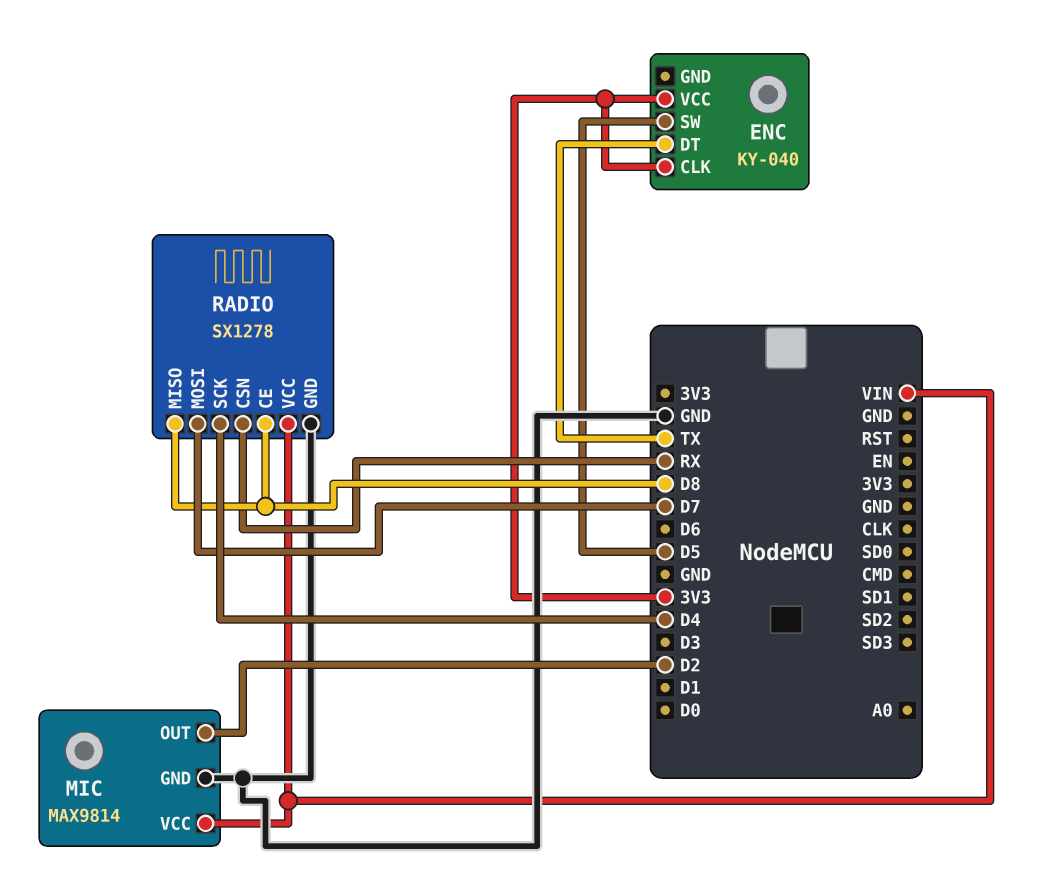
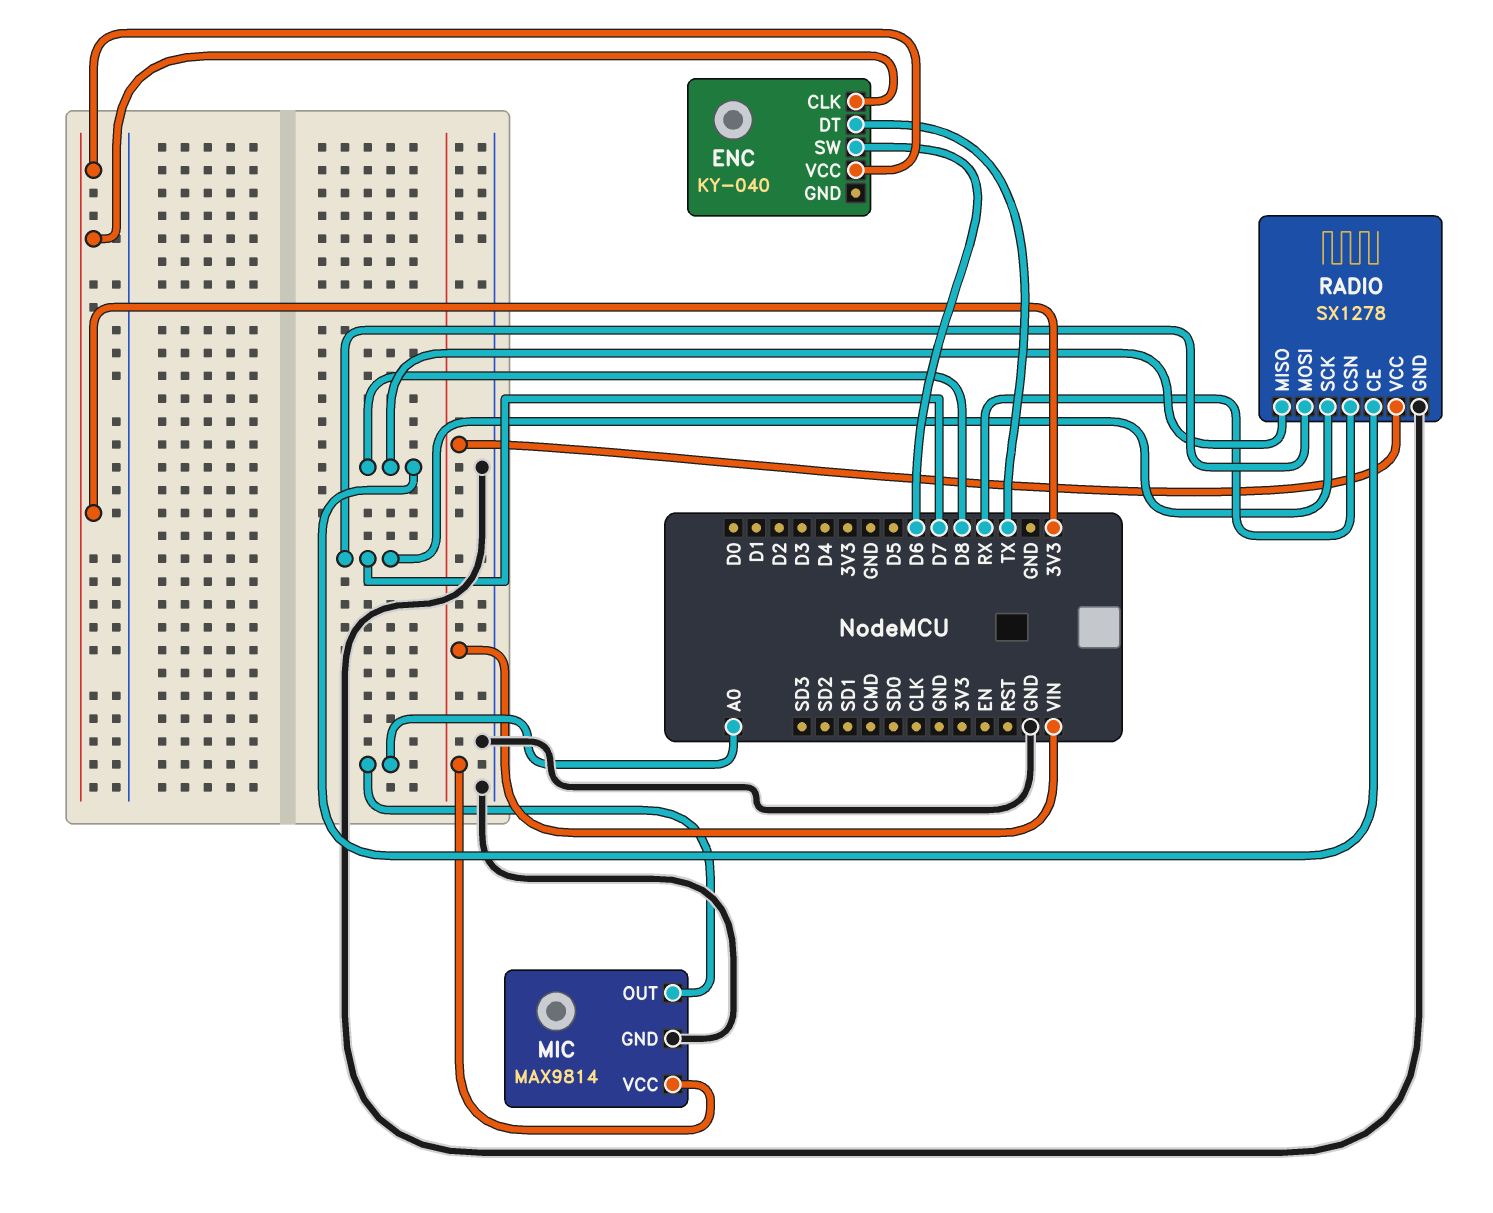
ENC pin SW: D5 -> D6
MIC pin OUT: D2 -> A0
RADIO pin SCK: D4 -> D7

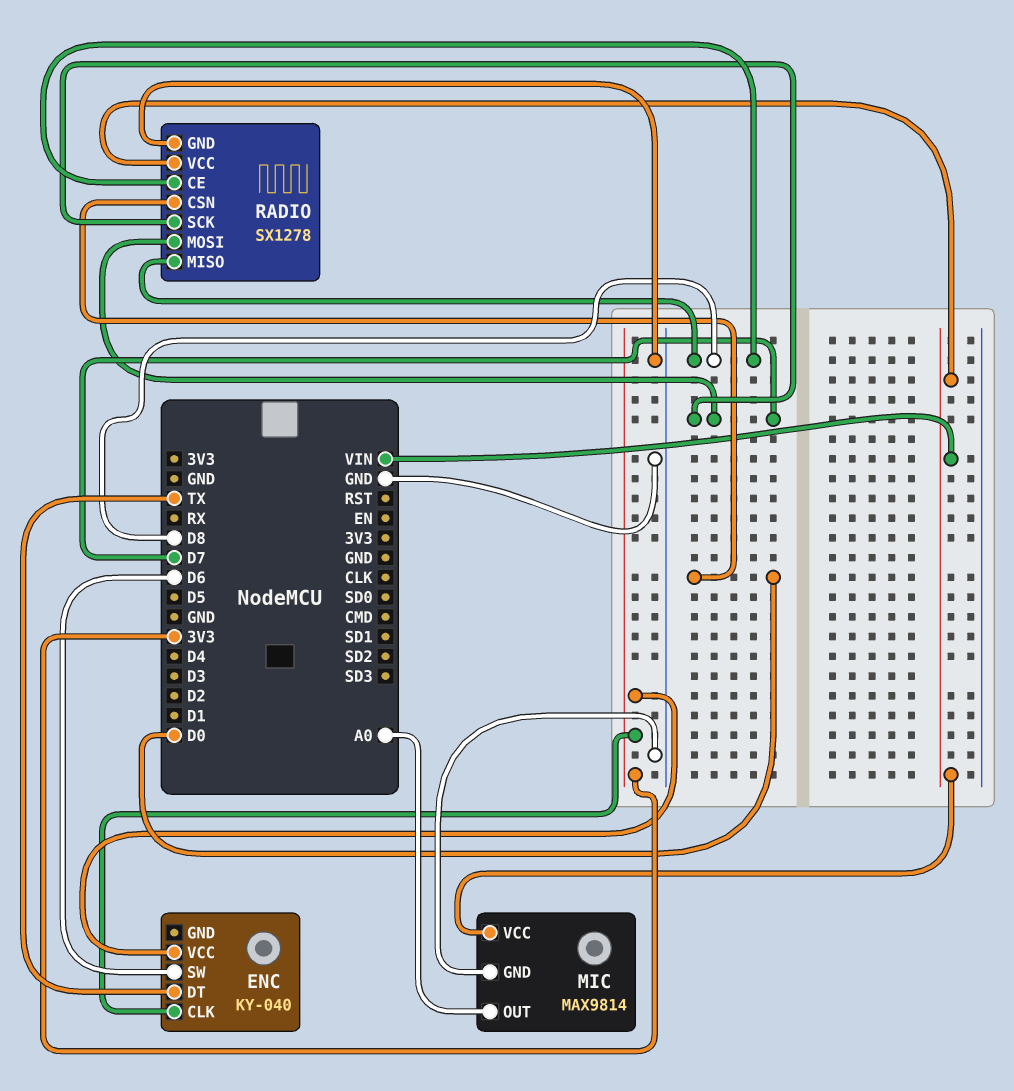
RADIO pin CSN: RX -> D0

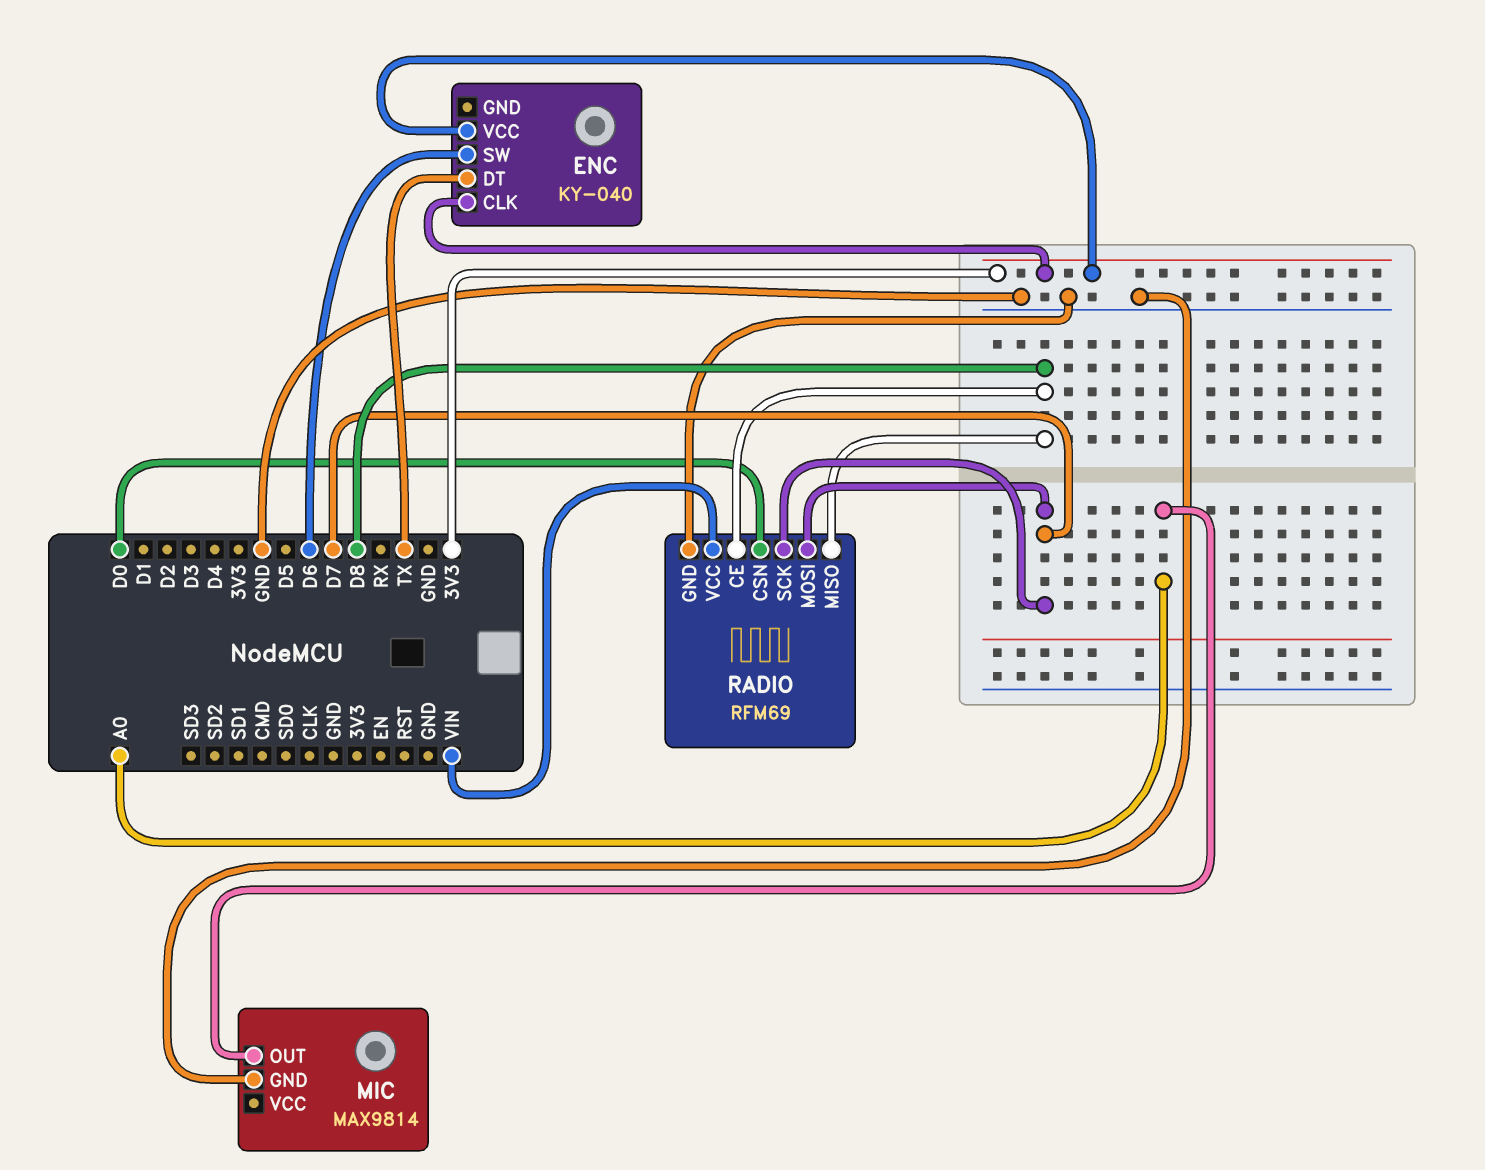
MIC pin VCC: VIN -> none
RADIO: SX1278 -> RFM69

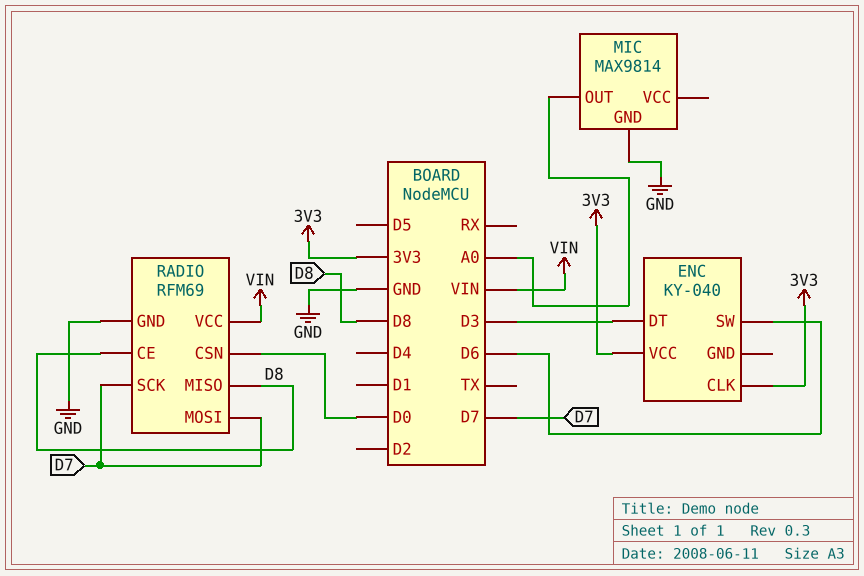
ENC pin DT: TX -> D3

